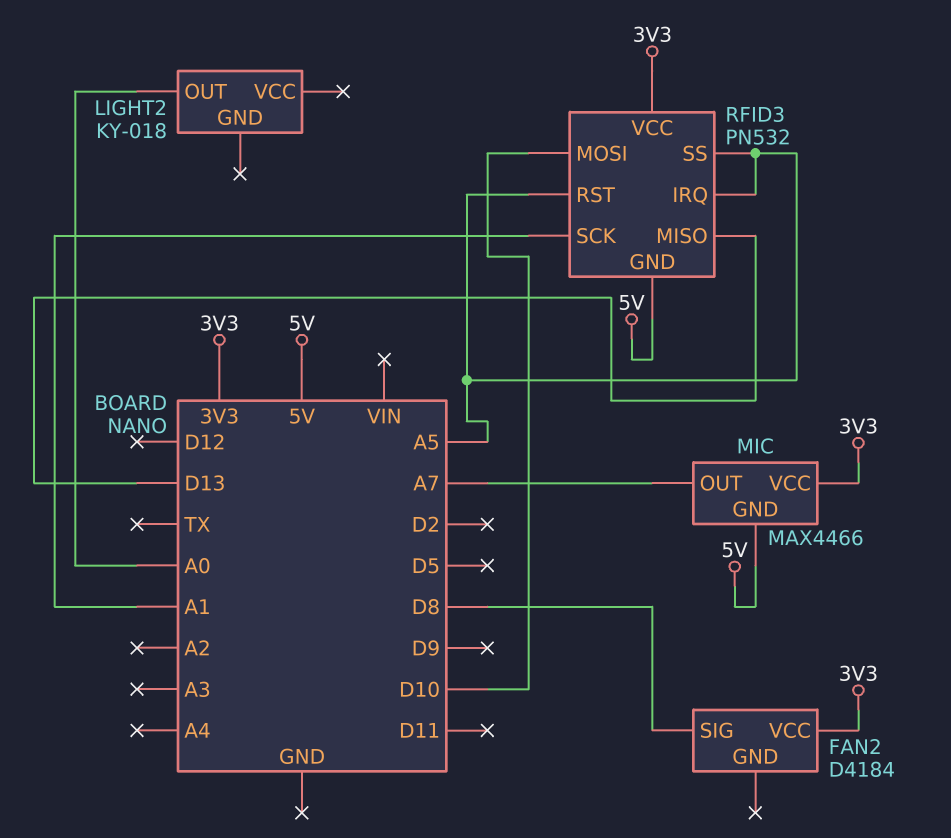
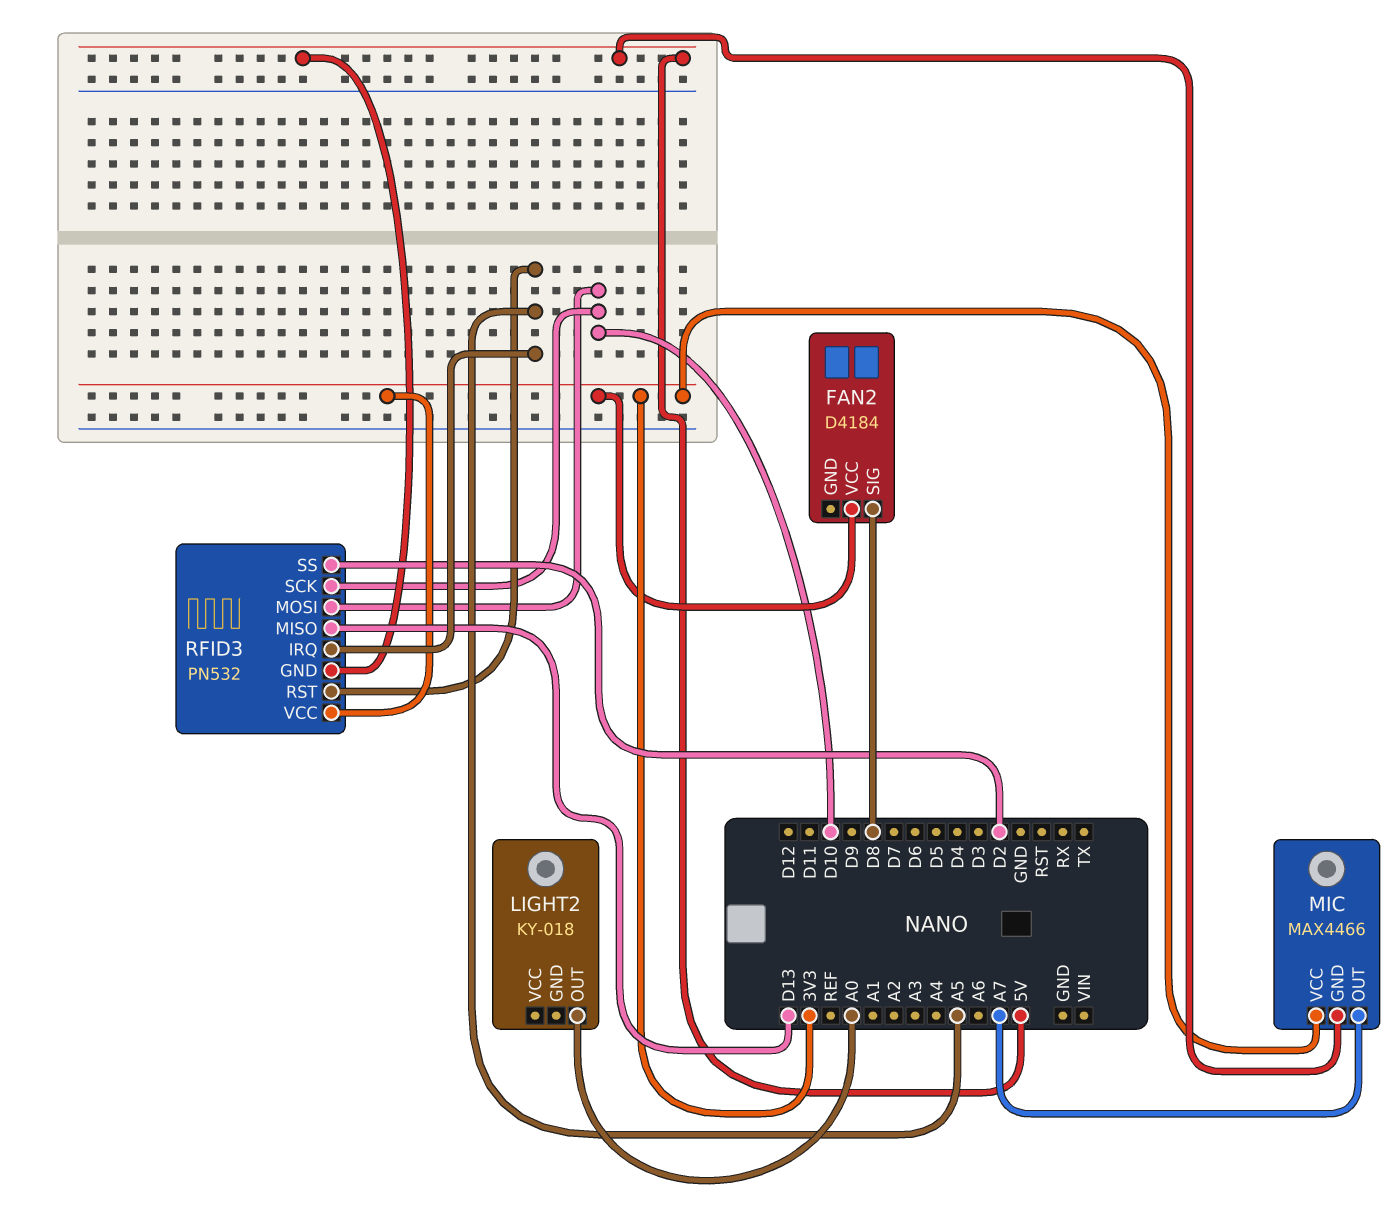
RFID3 pin SCK: A1 -> D10
RFID3 pin SS: A5 -> D2

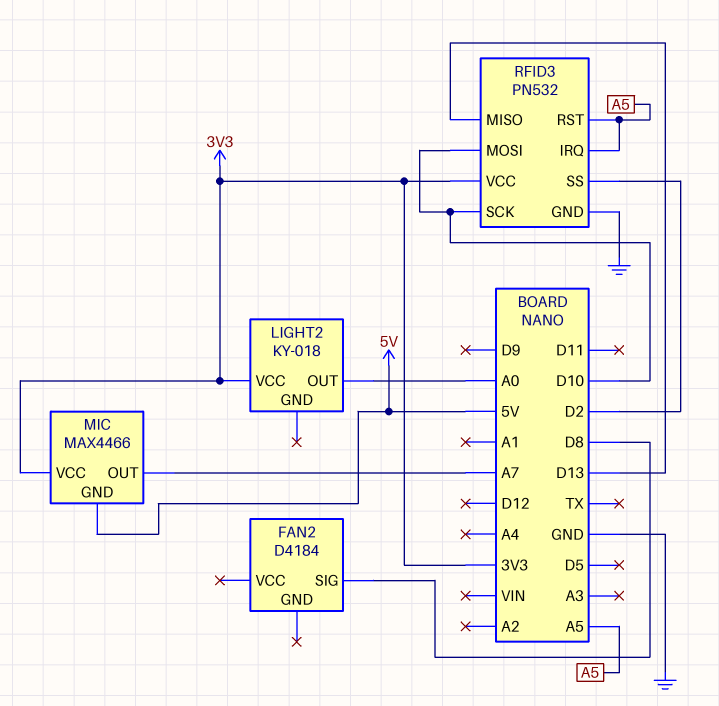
FAN2 pin VCC: 3V3 -> none
LIGHT2 pin VCC: none -> 3V3
RFID3 pin GND: 5V -> GND

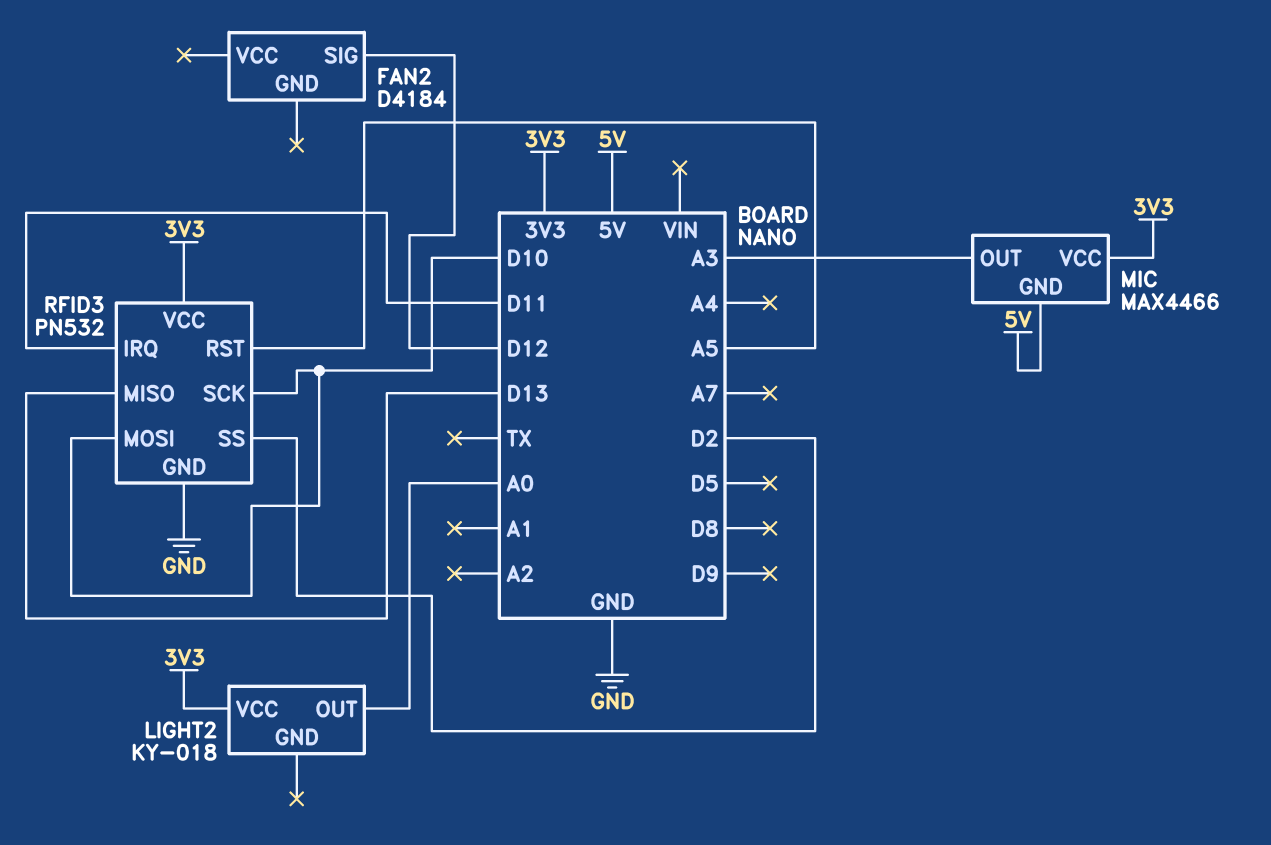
FAN2 pin SIG: D8 -> D12
MIC pin OUT: A7 -> A3
RFID3 pin IRQ: A5 -> D11

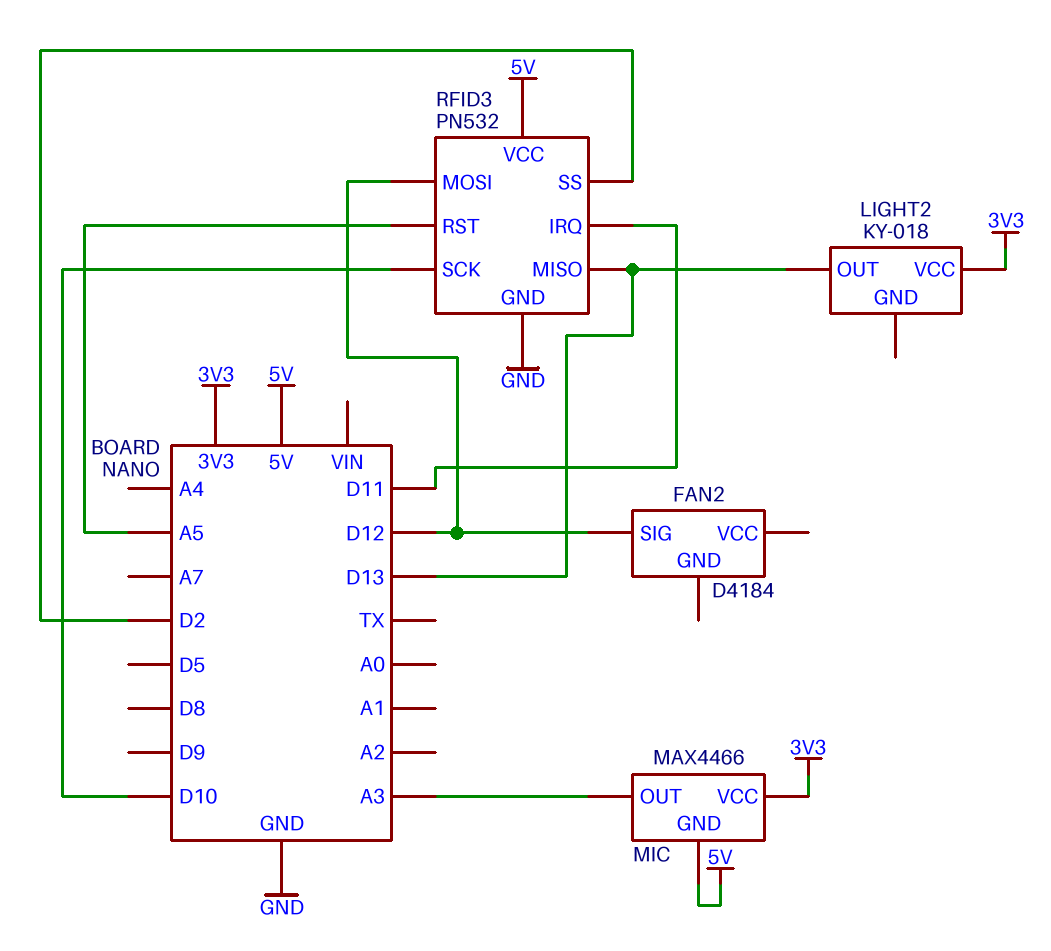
LIGHT2 pin OUT: A0 -> D13
RFID3 pin MOSI: D10 -> D12
RFID3 pin VCC: 3V3 -> 5V

